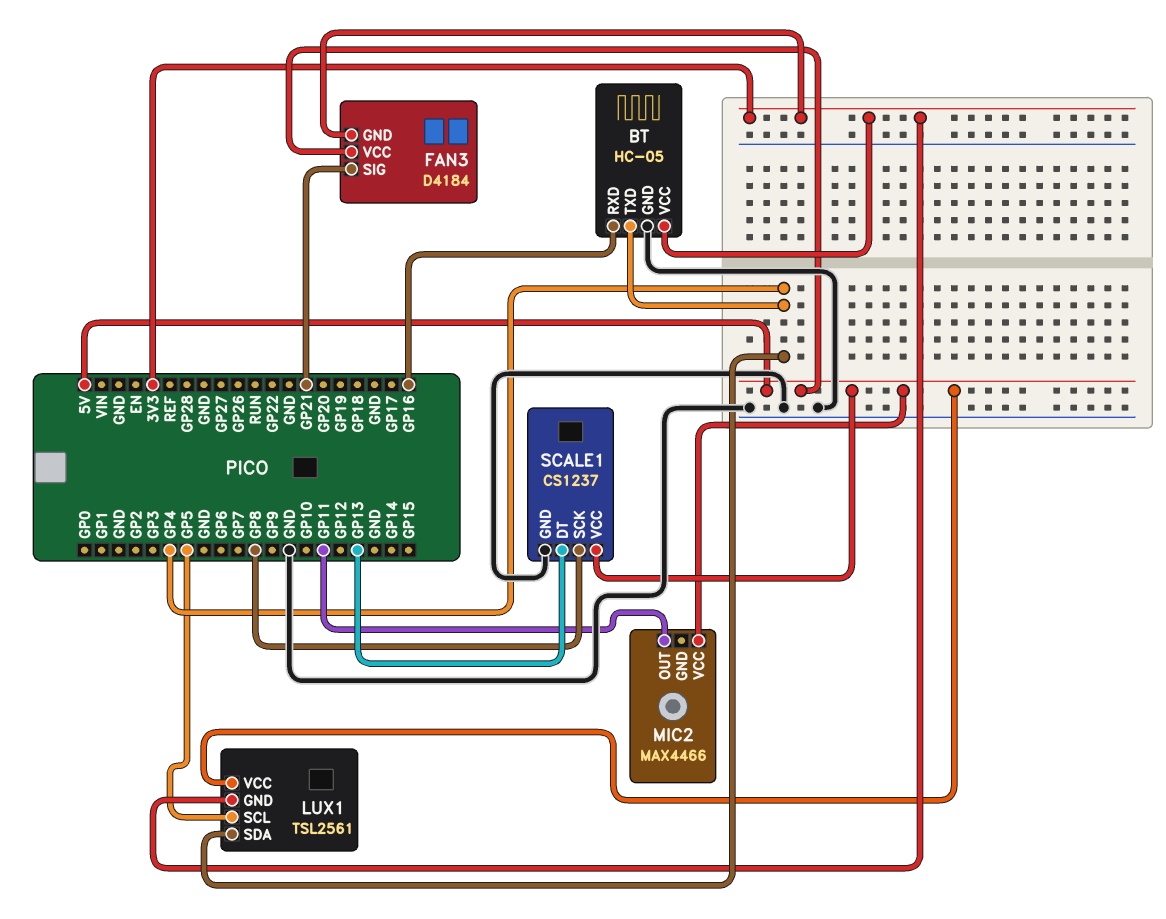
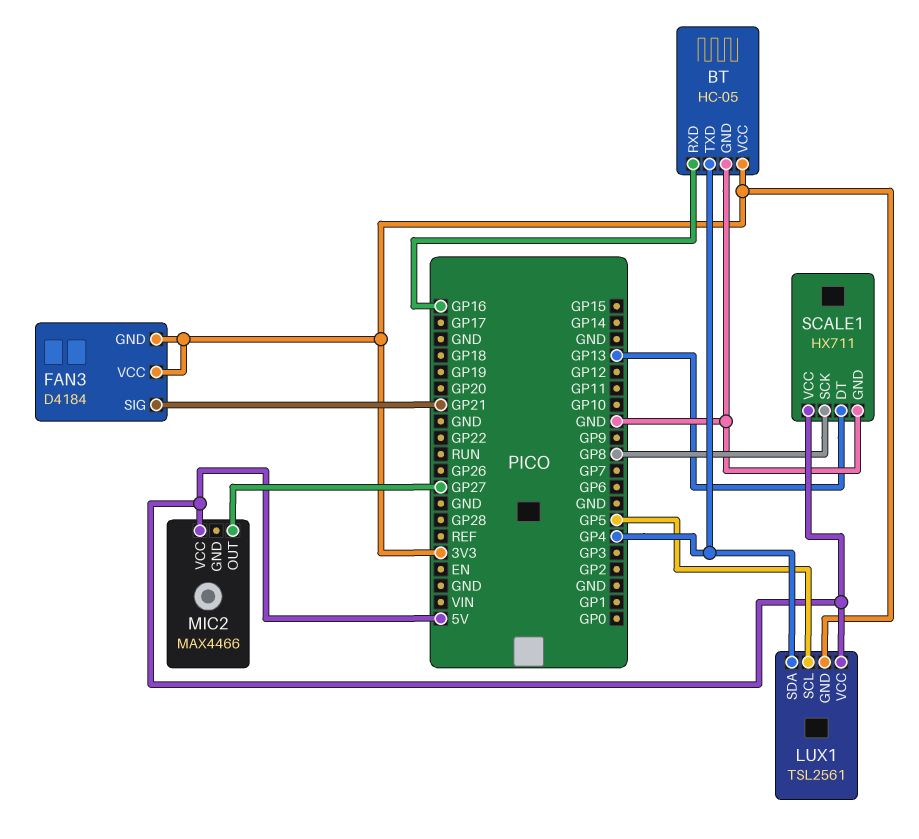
FAN3 pin VCC: 5V -> 3V3
MIC2 pin OUT: GP11 -> GP27
SCALE1: CS1237 -> HX711

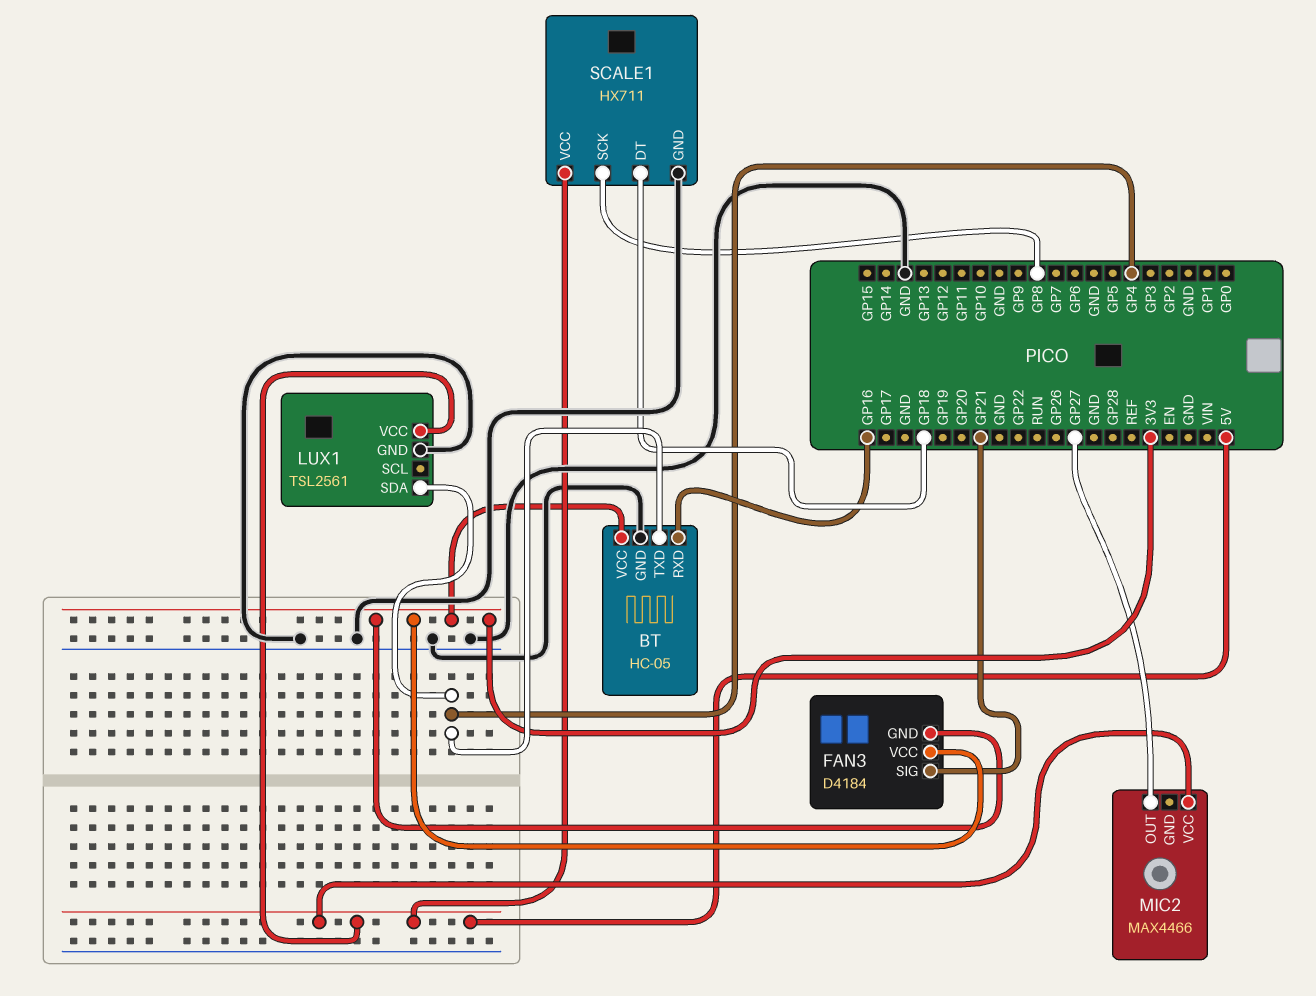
LUX1 pin GND: 3V3 -> GND
LUX1 pin SCL: GP5 -> none
SCALE1 pin DT: GP13 -> GP18

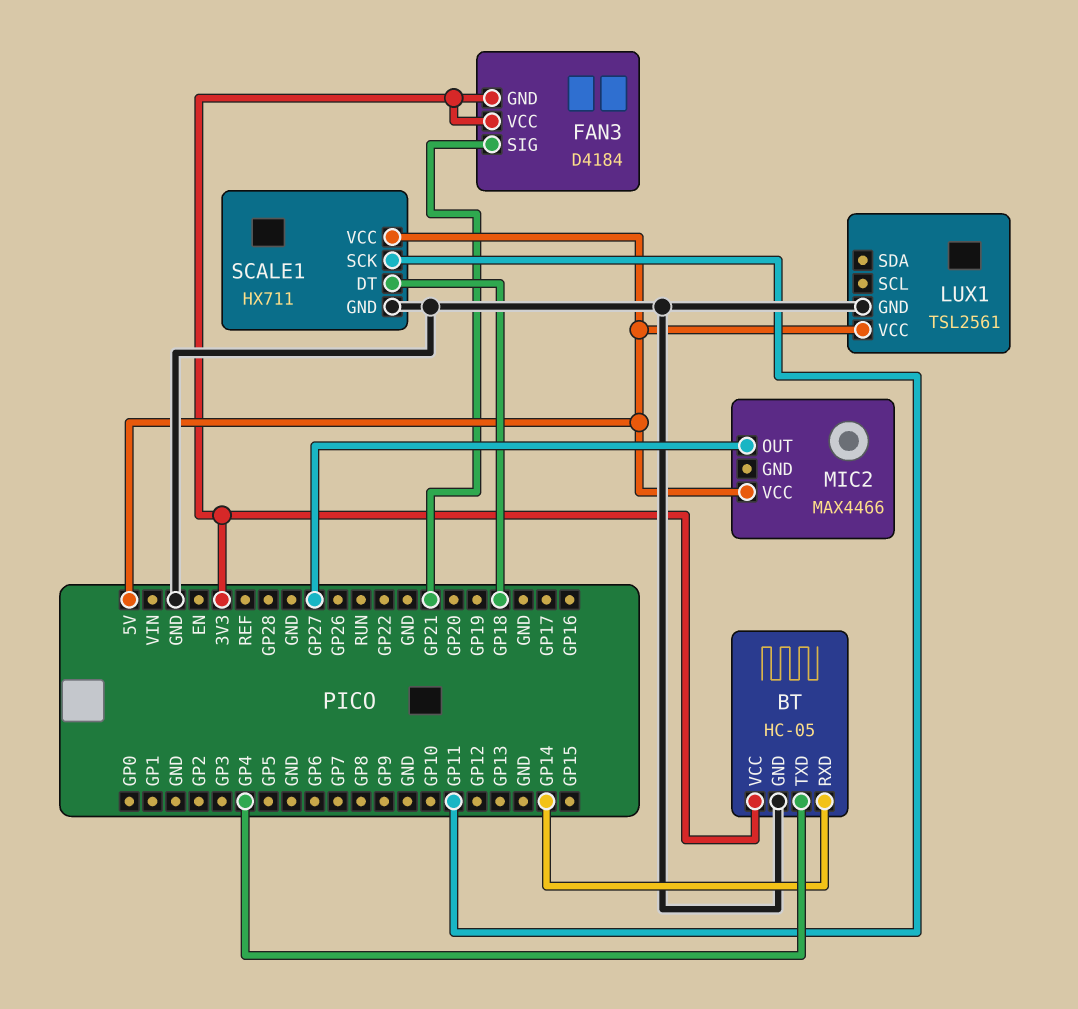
BT pin RXD: GP16 -> GP14
LUX1 pin SDA: GP4 -> none
SCALE1 pin SCK: GP8 -> GP11

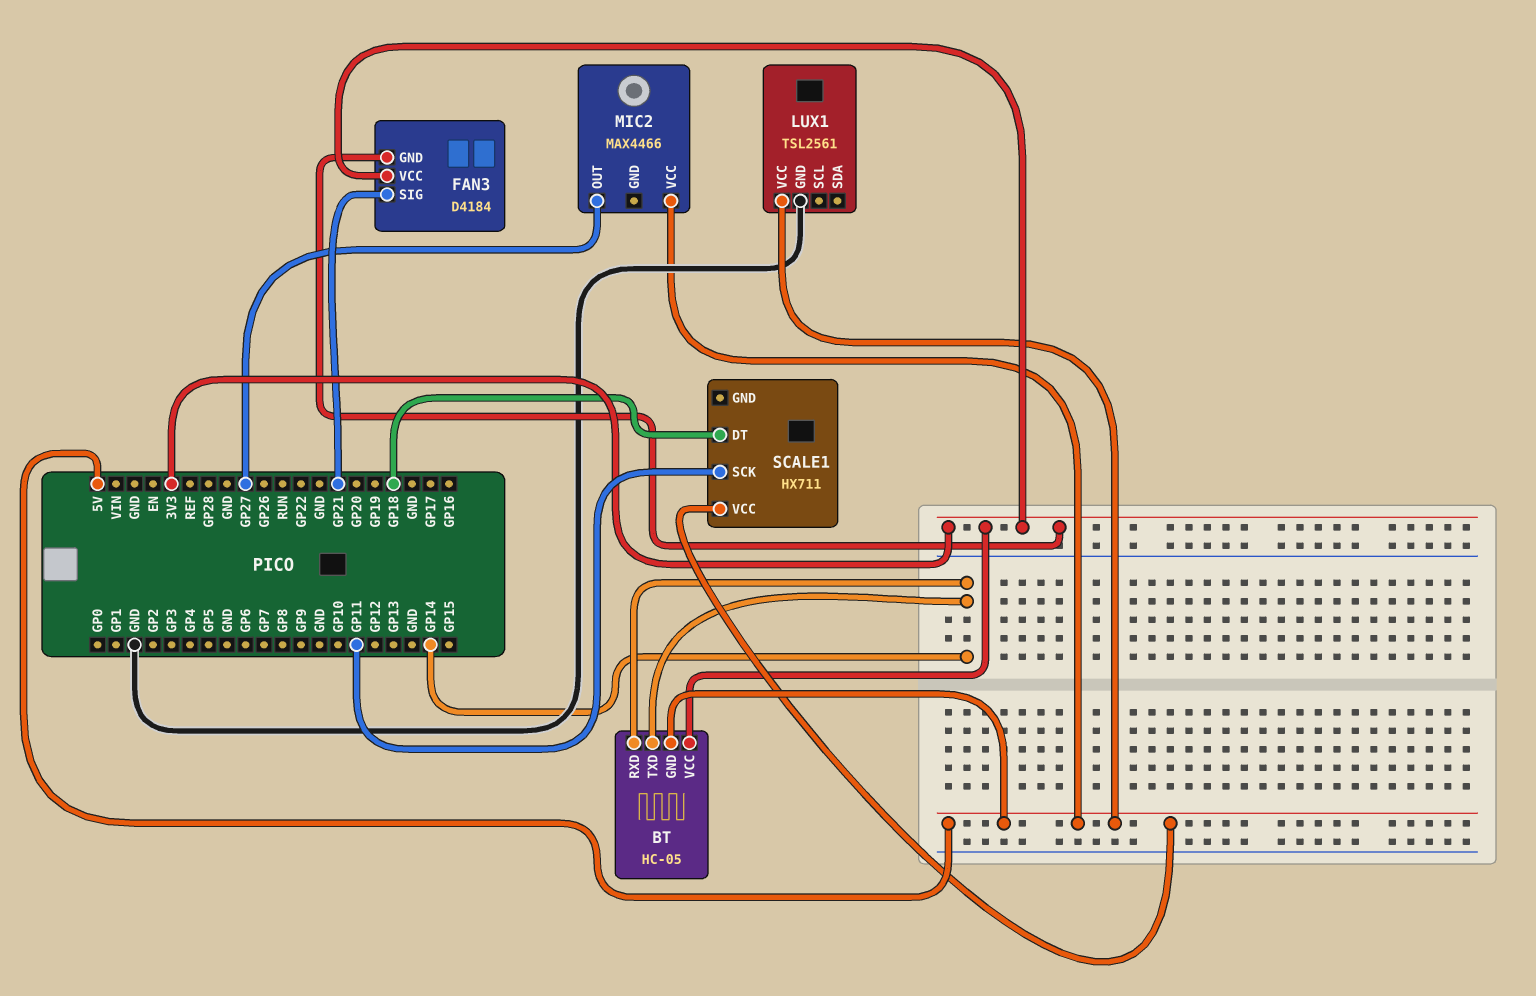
BT pin GND: GND -> 5V
BT pin TXD: GP4 -> GP14
SCALE1 pin GND: GND -> none

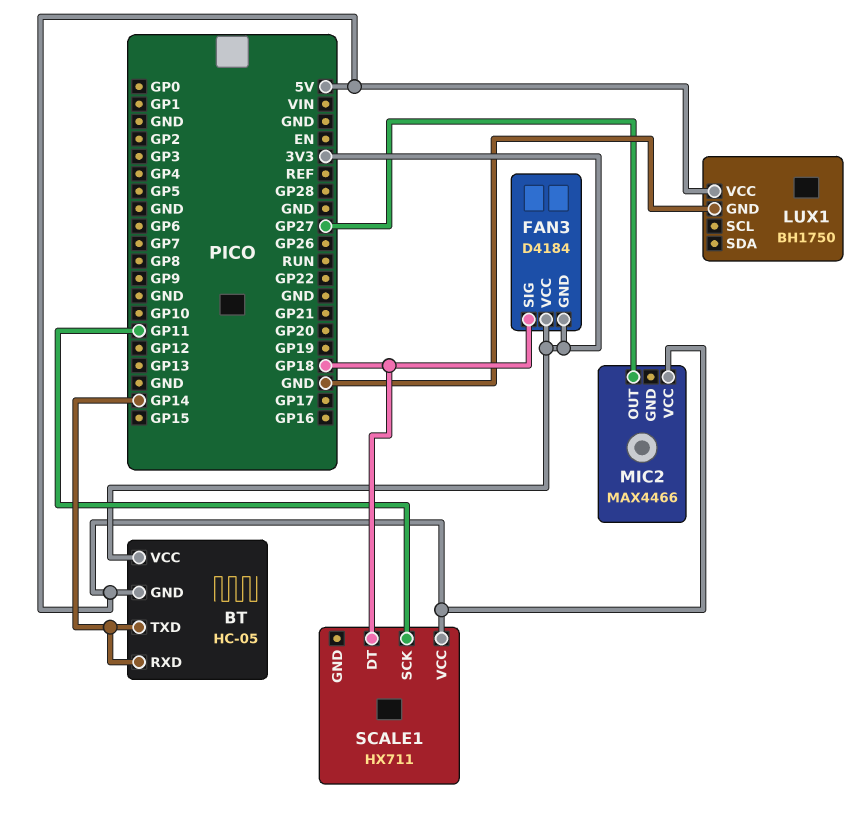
FAN3 pin SIG: GP21 -> GP18
LUX1: TSL2561 -> BH1750

